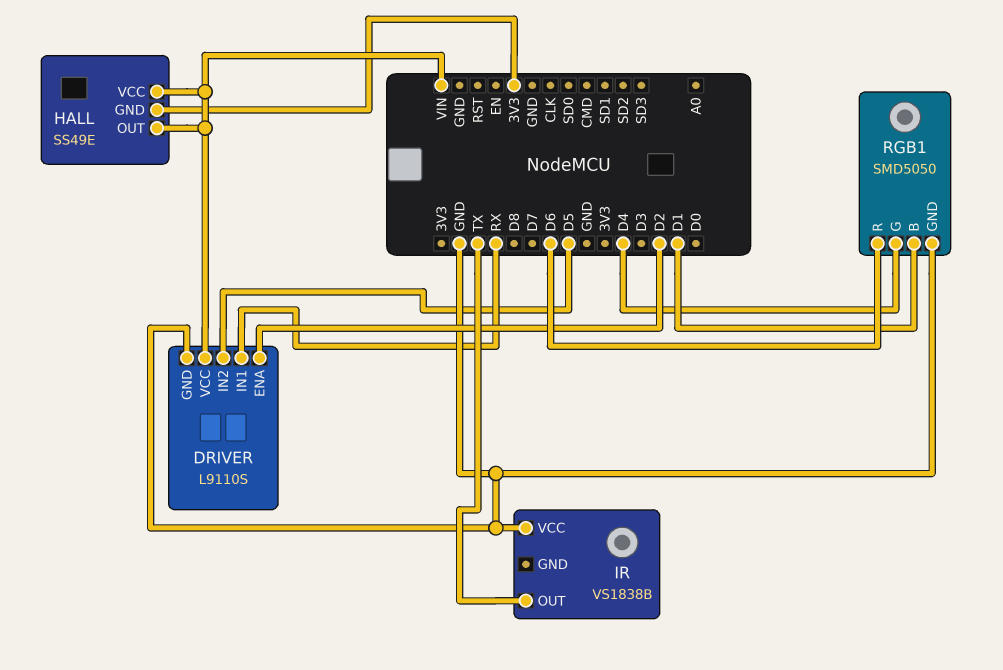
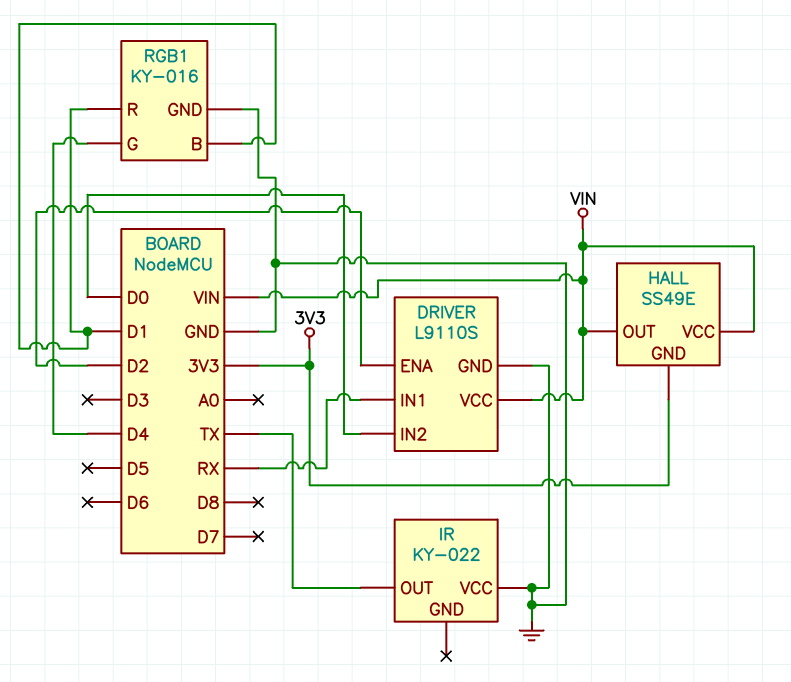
DRIVER pin IN2: D5 -> D0
IR: VS1838B -> KY-022
RGB1: SMD5050 -> KY-016
RGB1 pin R: D6 -> D1

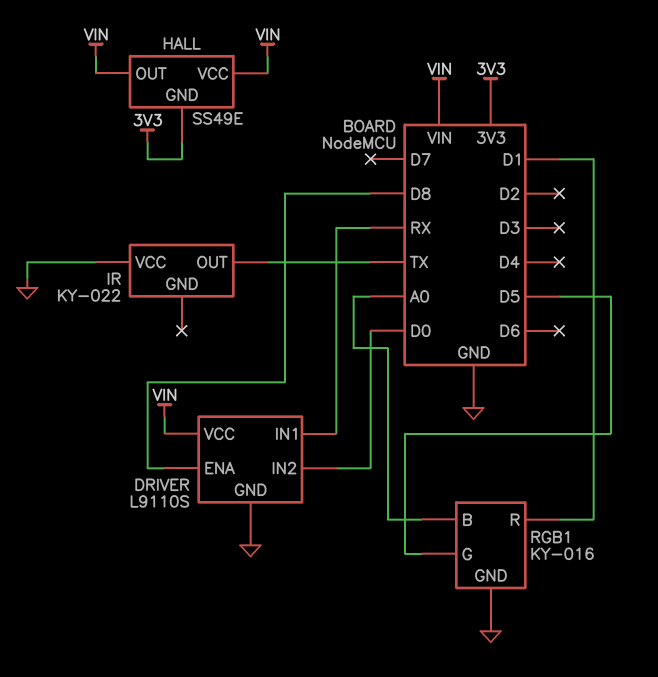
DRIVER pin ENA: D2 -> D8
RGB1 pin B: D1 -> A0
RGB1 pin G: D4 -> D5

